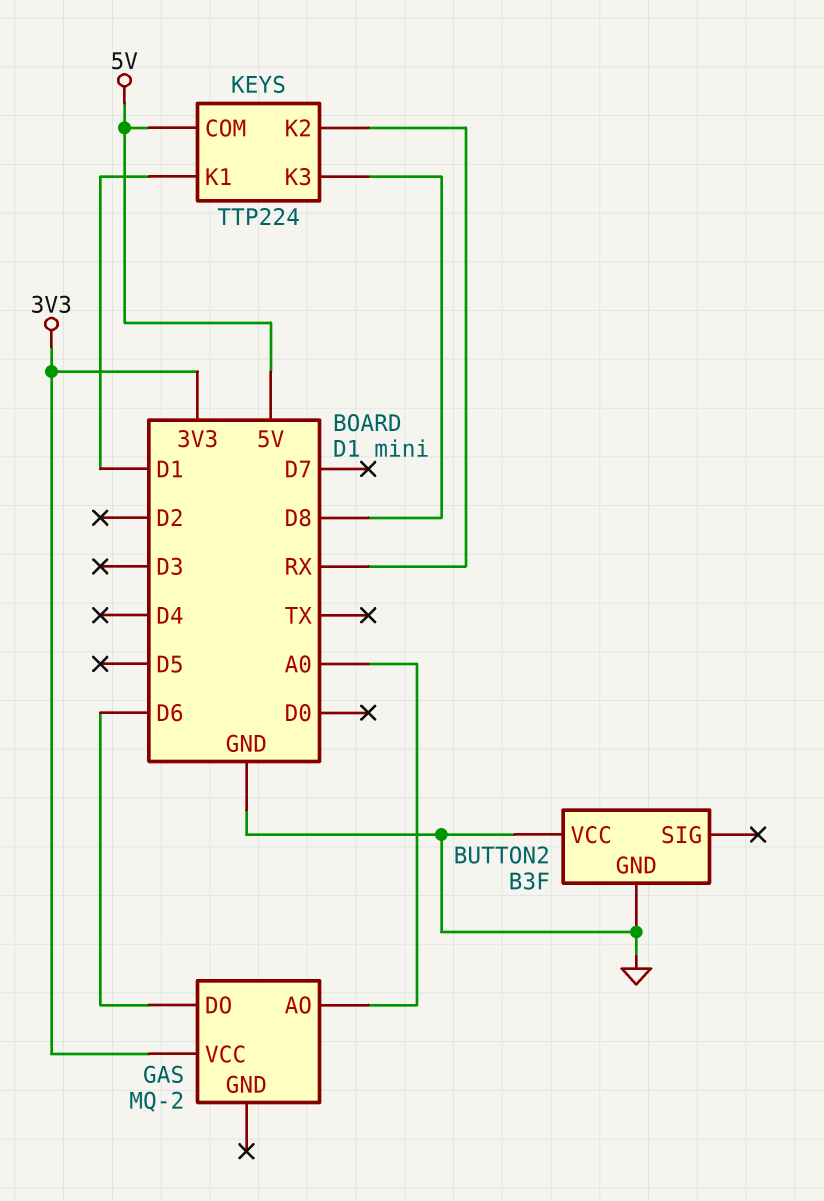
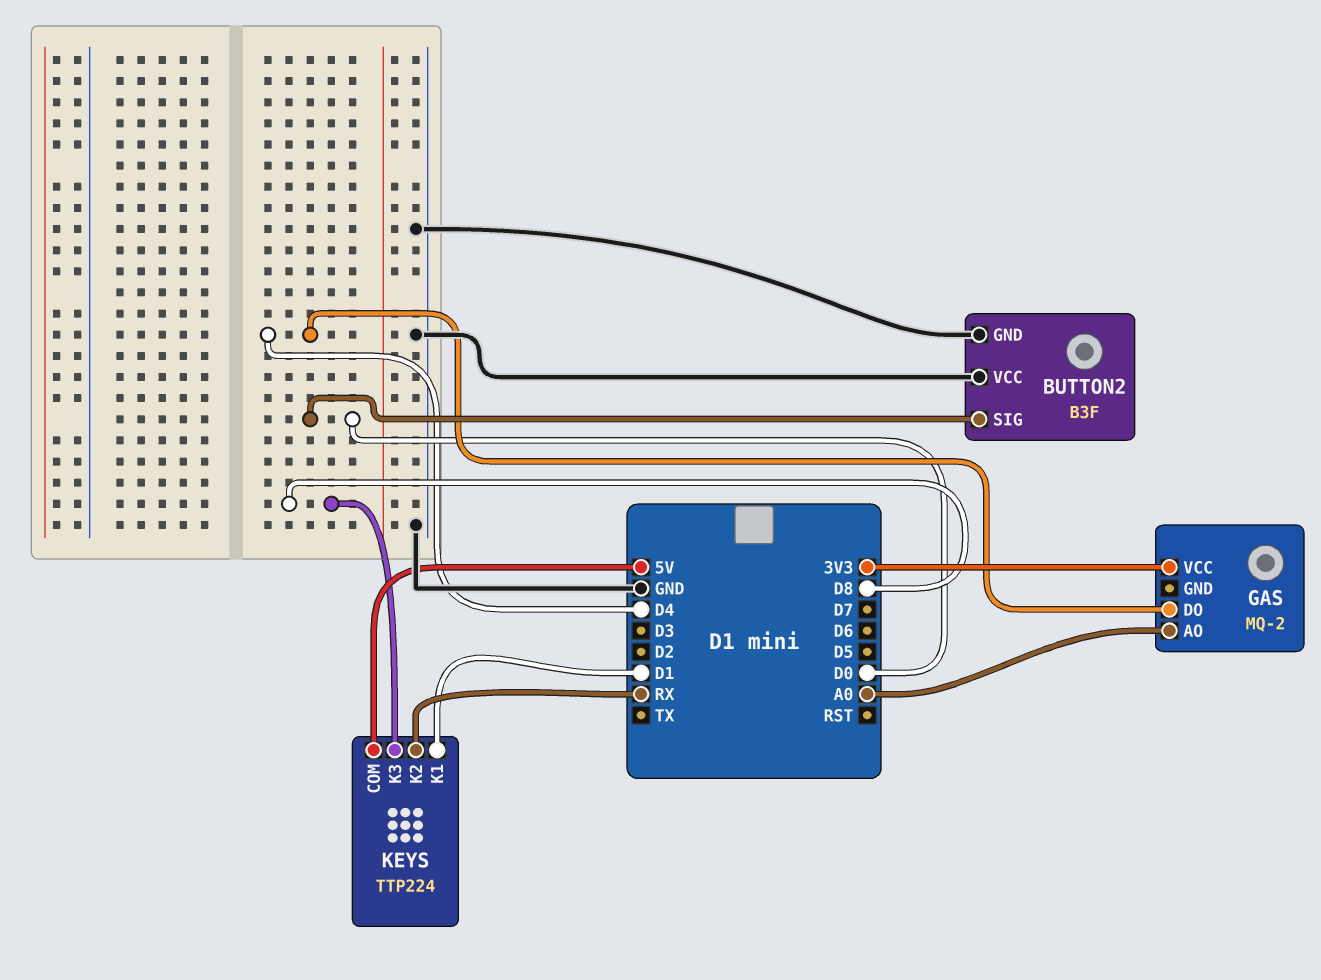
BUTTON2 pin SIG: none -> D0
GAS pin DO: D6 -> D4

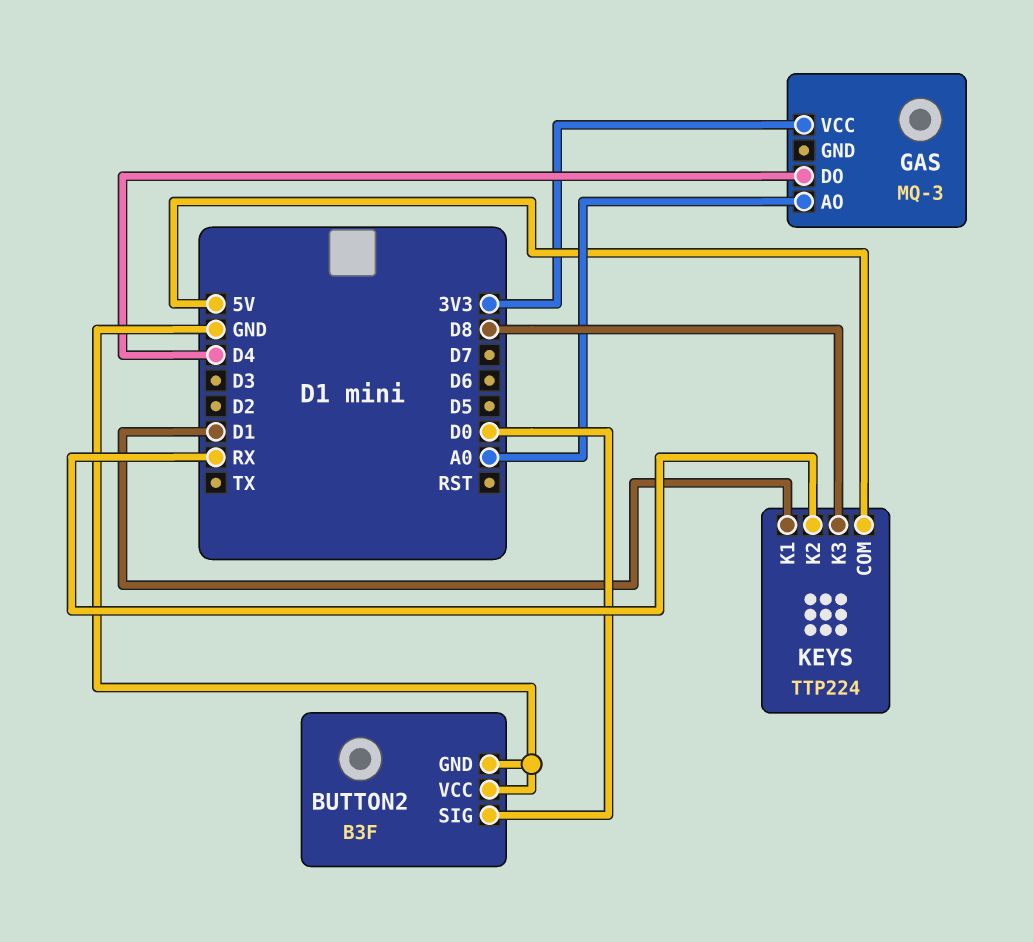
GAS: MQ-2 -> MQ-3

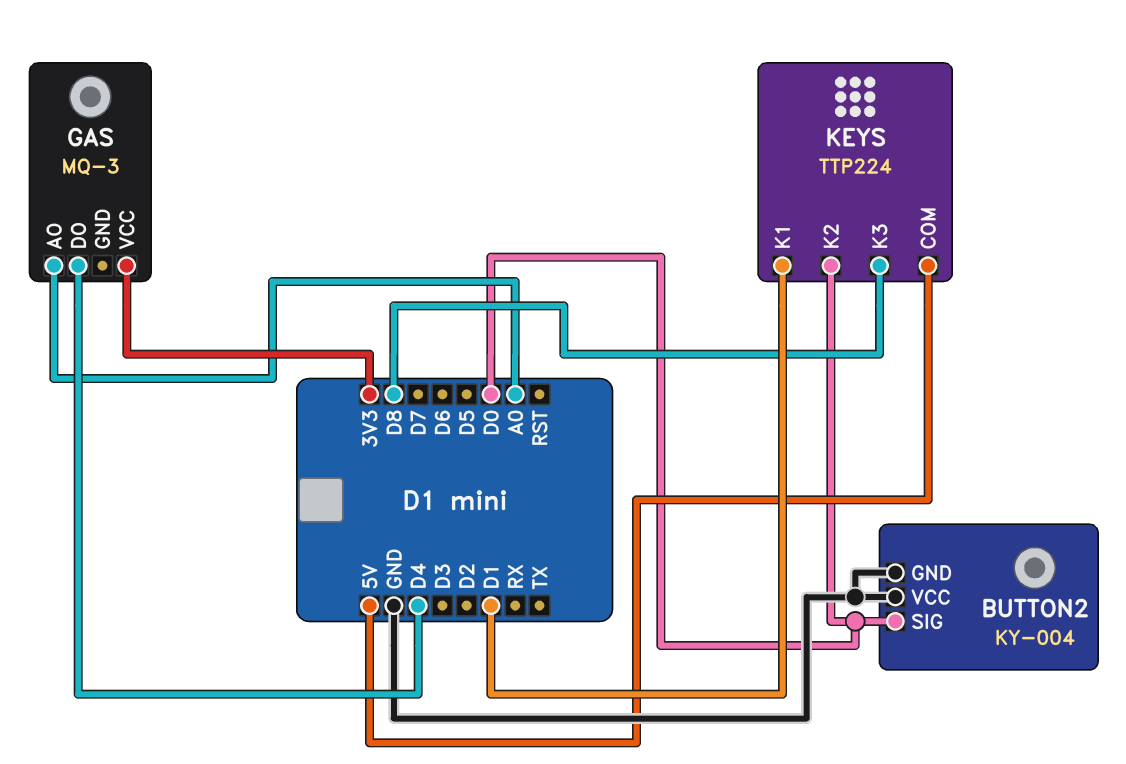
BUTTON2: B3F -> KY-004
KEYS pin K2: RX -> D0

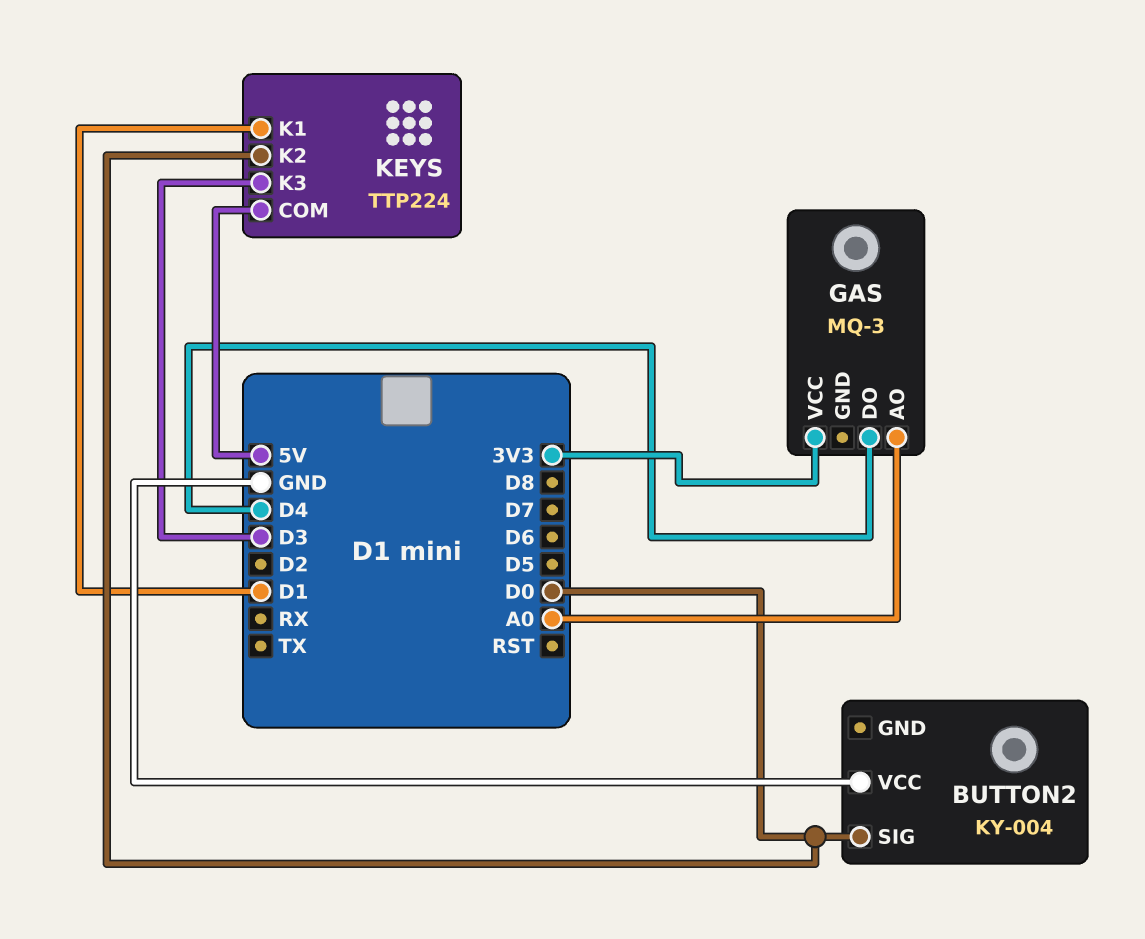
BUTTON2 pin GND: GND -> none
KEYS pin K3: D8 -> D3

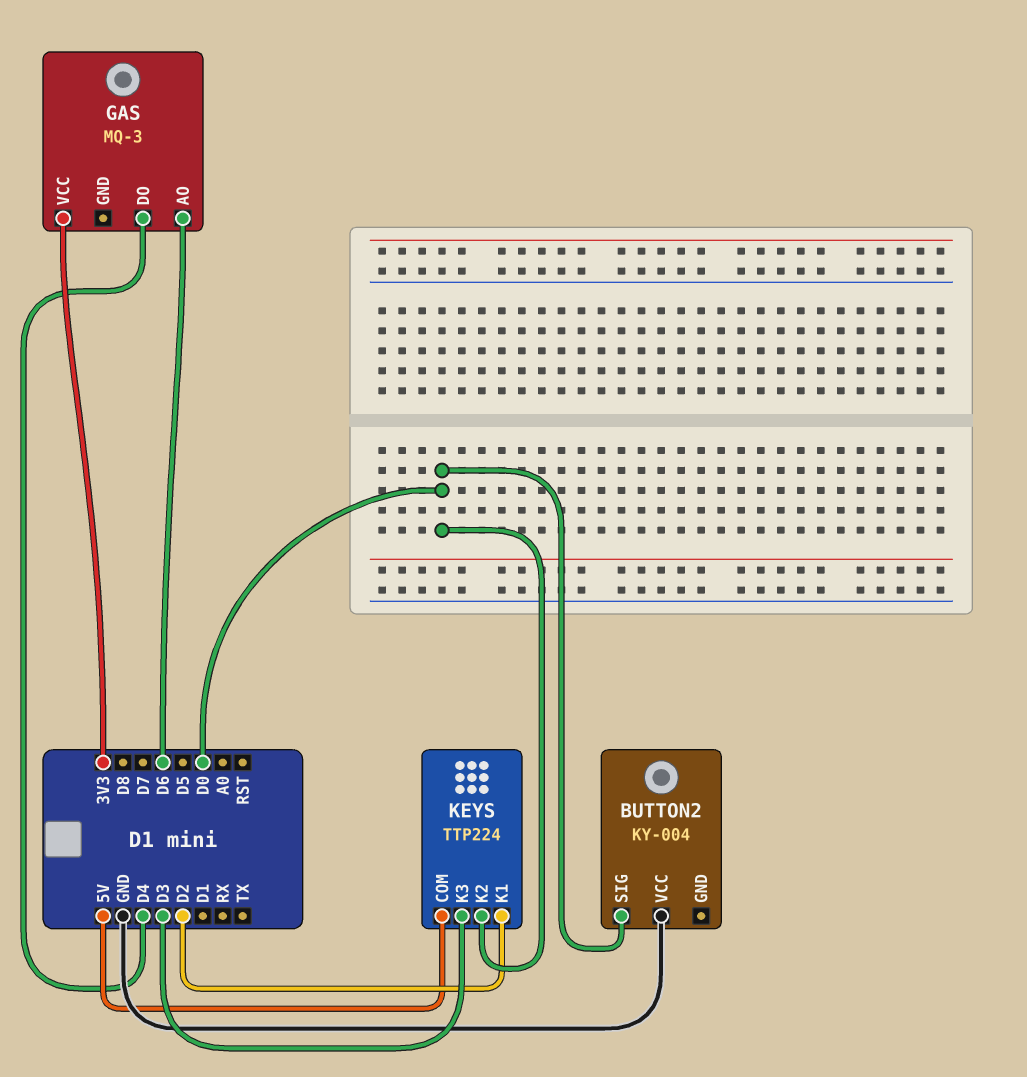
GAS pin AO: A0 -> D6
KEYS pin K1: D1 -> D2

